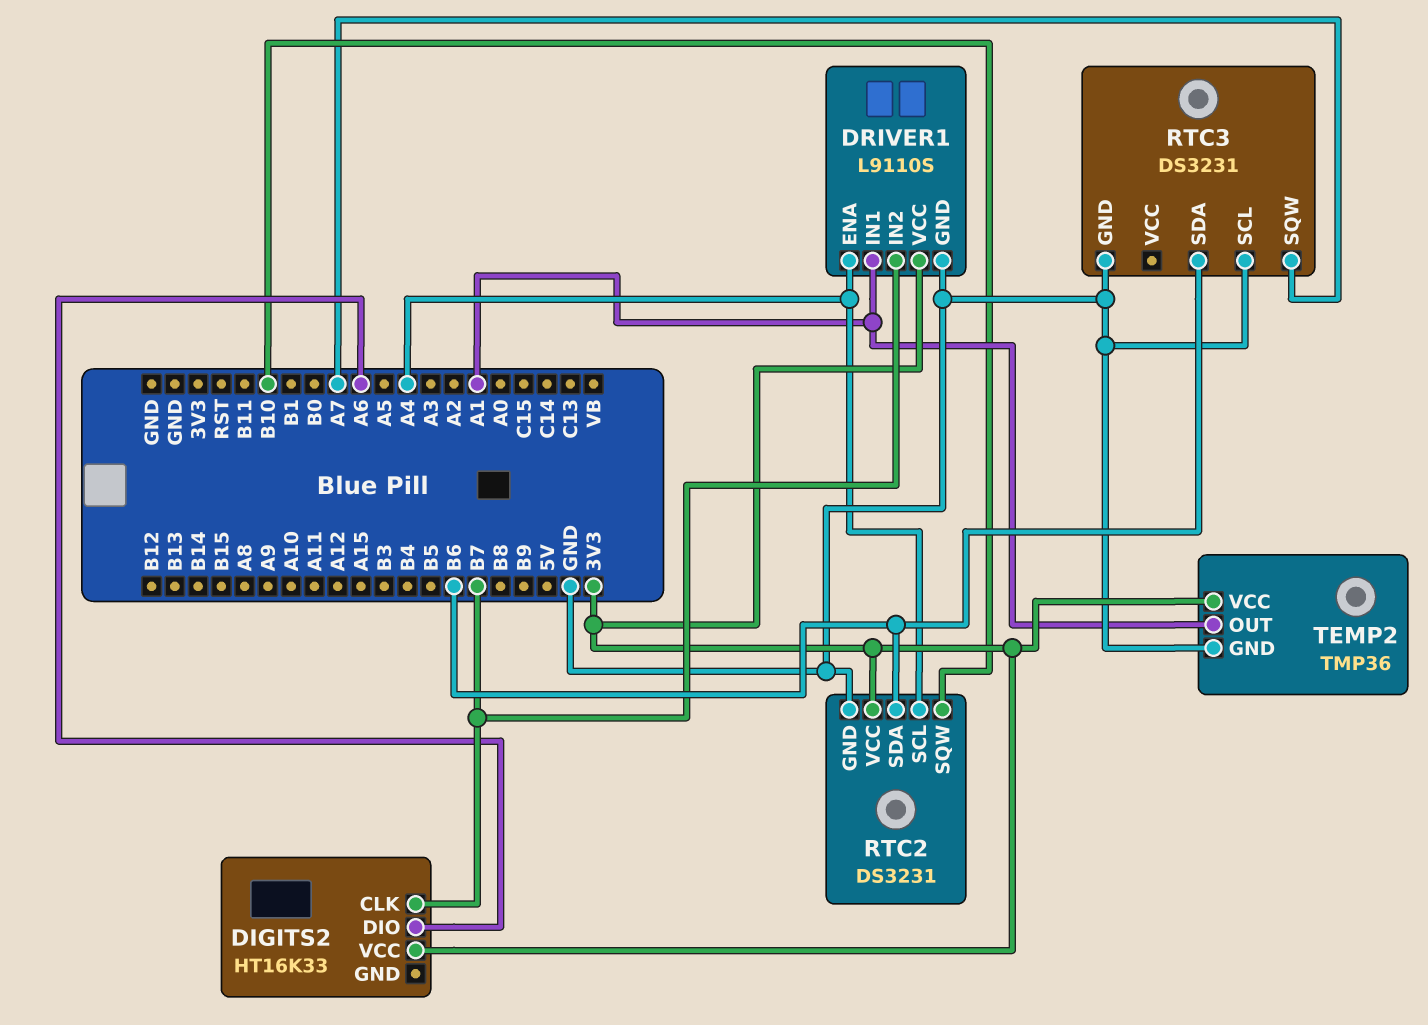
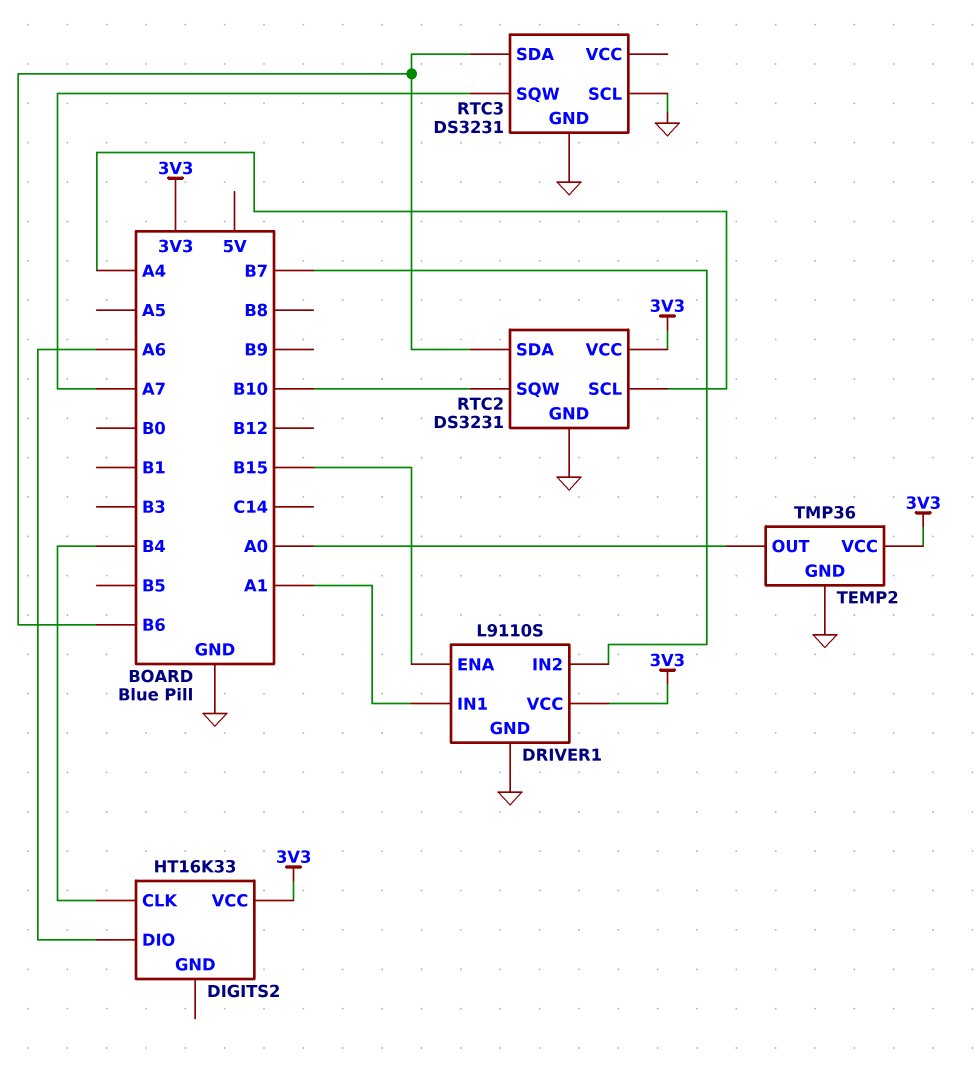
DIGITS2 pin CLK: B7 -> B4
DRIVER1 pin ENA: A4 -> B15
TEMP2 pin OUT: A1 -> A0

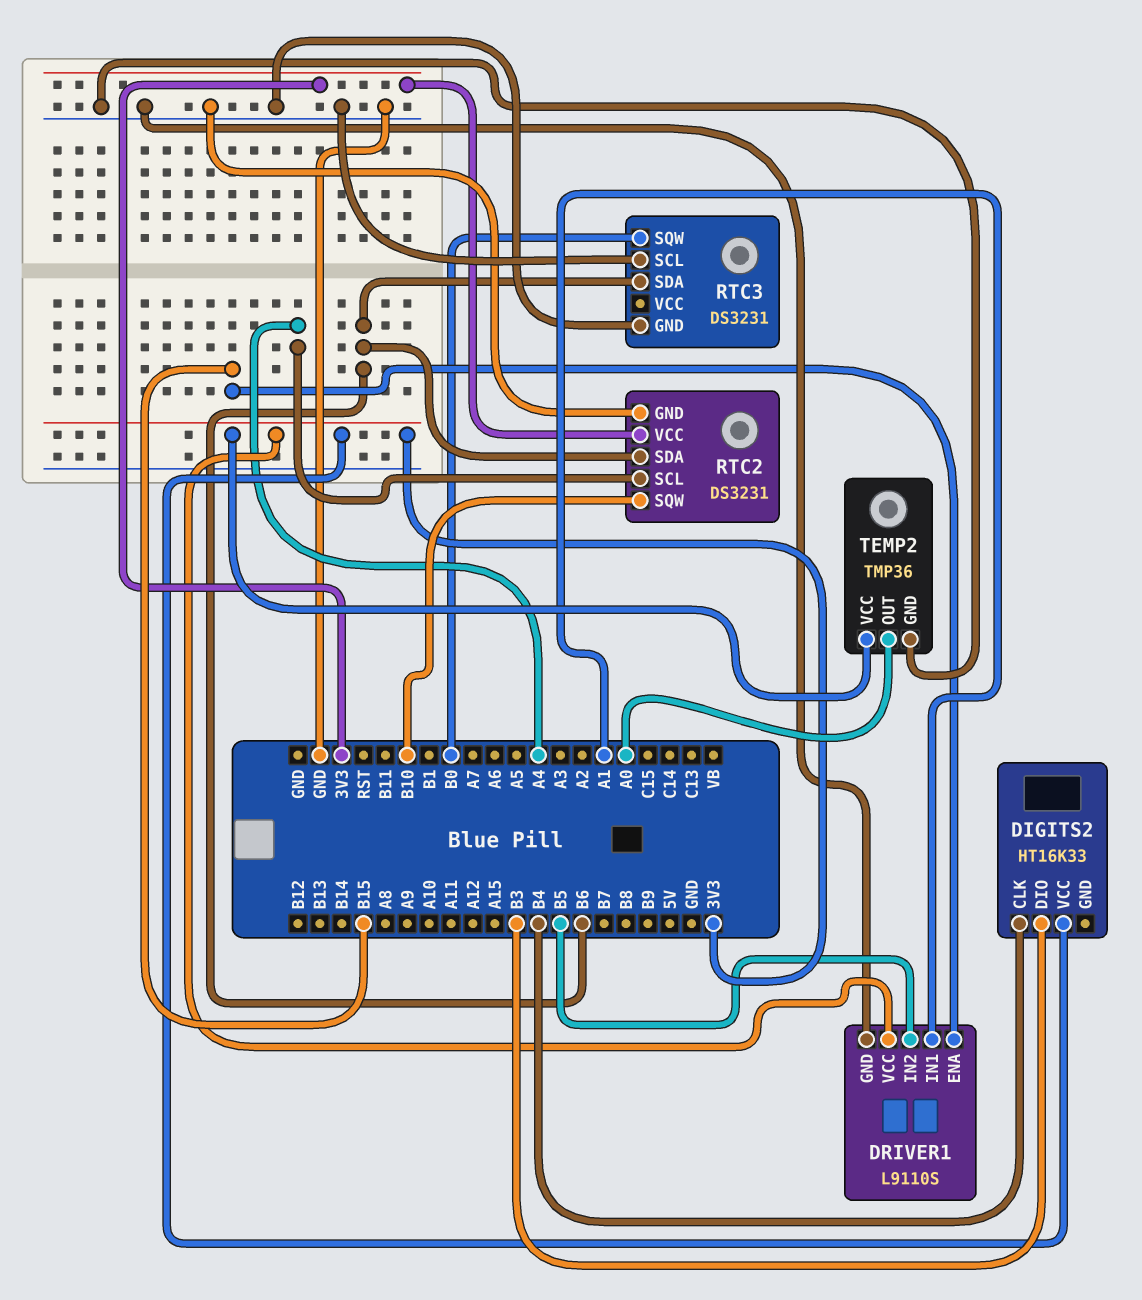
DIGITS2 pin DIO: A6 -> B3
DRIVER1 pin IN2: B7 -> B5
RTC3 pin SQW: A7 -> B0

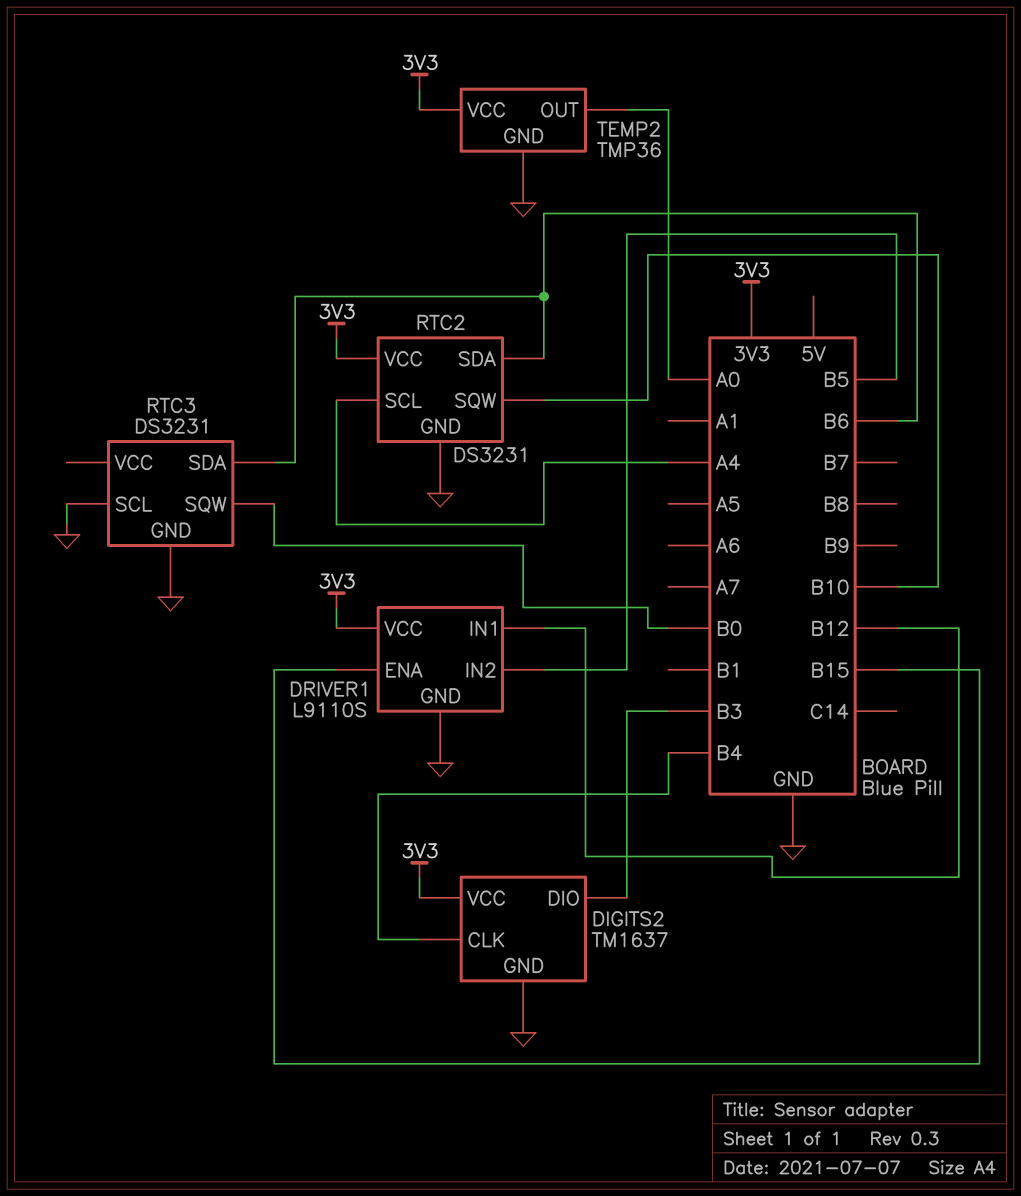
DIGITS2: HT16K33 -> TM1637
DIGITS2 pin GND: none -> GND
DRIVER1 pin IN1: A1 -> B12

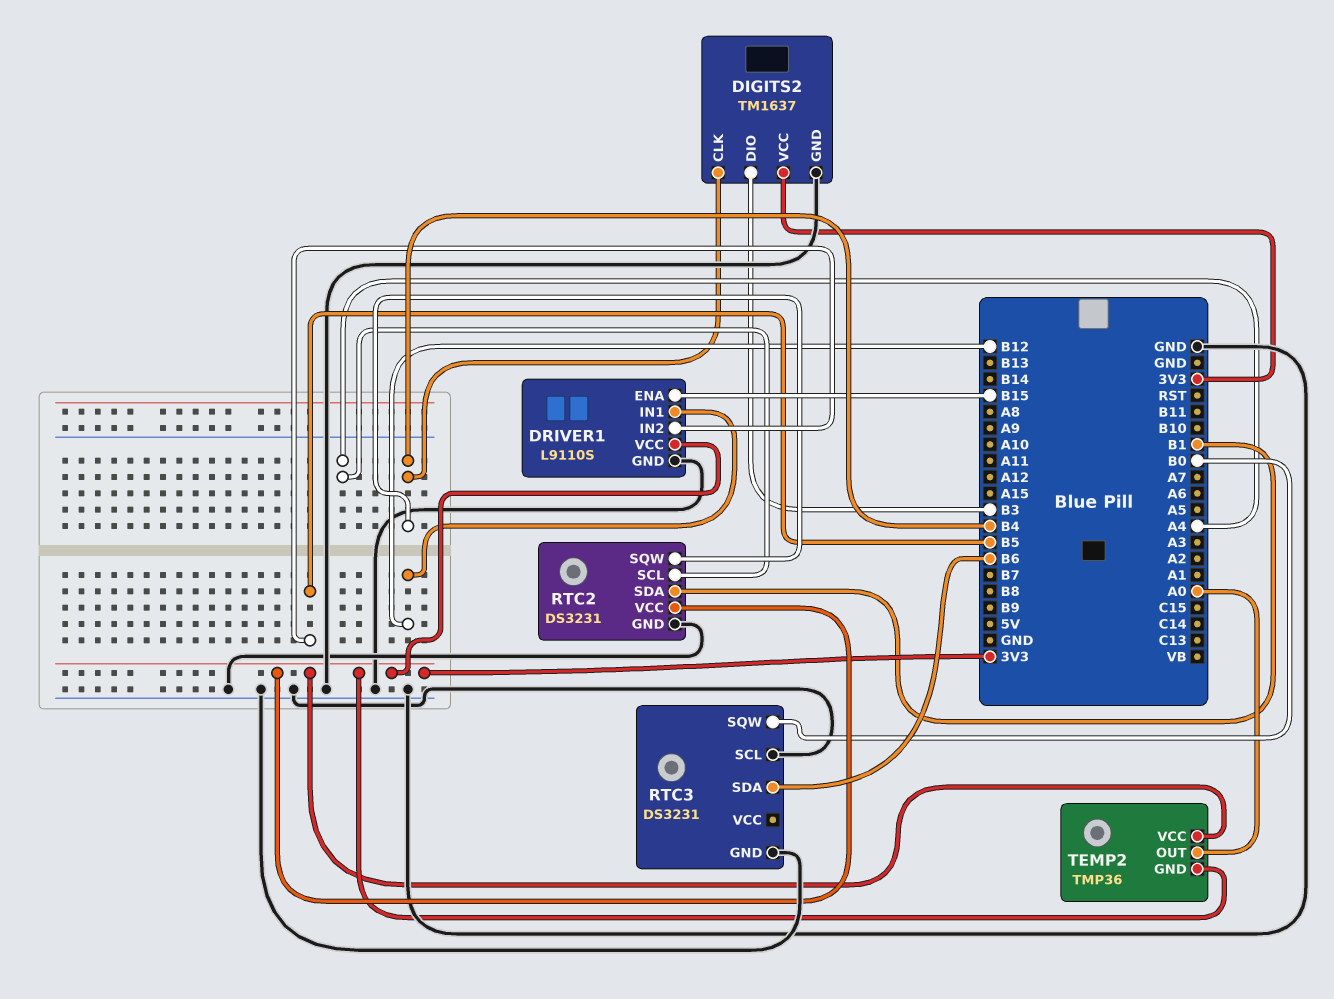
RTC2 pin SDA: B6 -> B1
RTC2 pin SQW: B10 -> B4
TEMP2 pin GND: GND -> 3V3

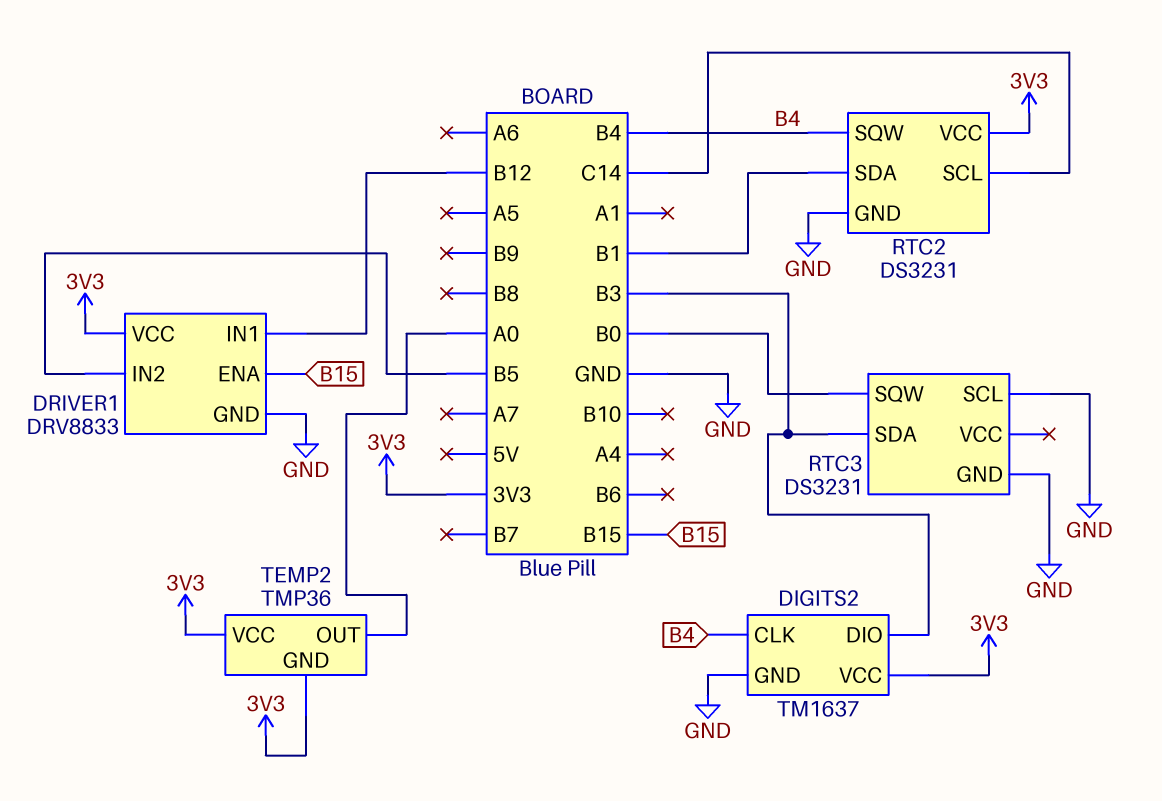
DRIVER1: L9110S -> DRV8833
RTC2 pin SCL: A4 -> C14
RTC3 pin SDA: B6 -> B3

